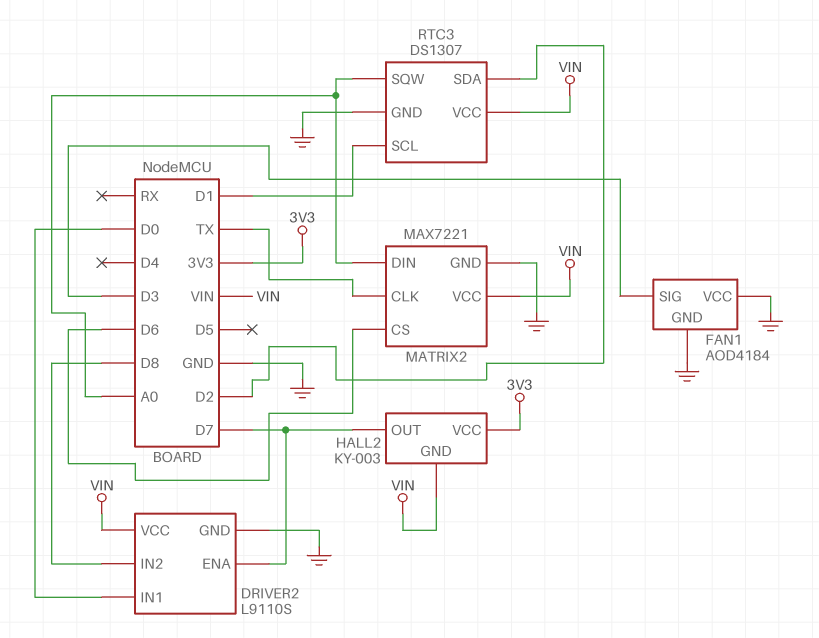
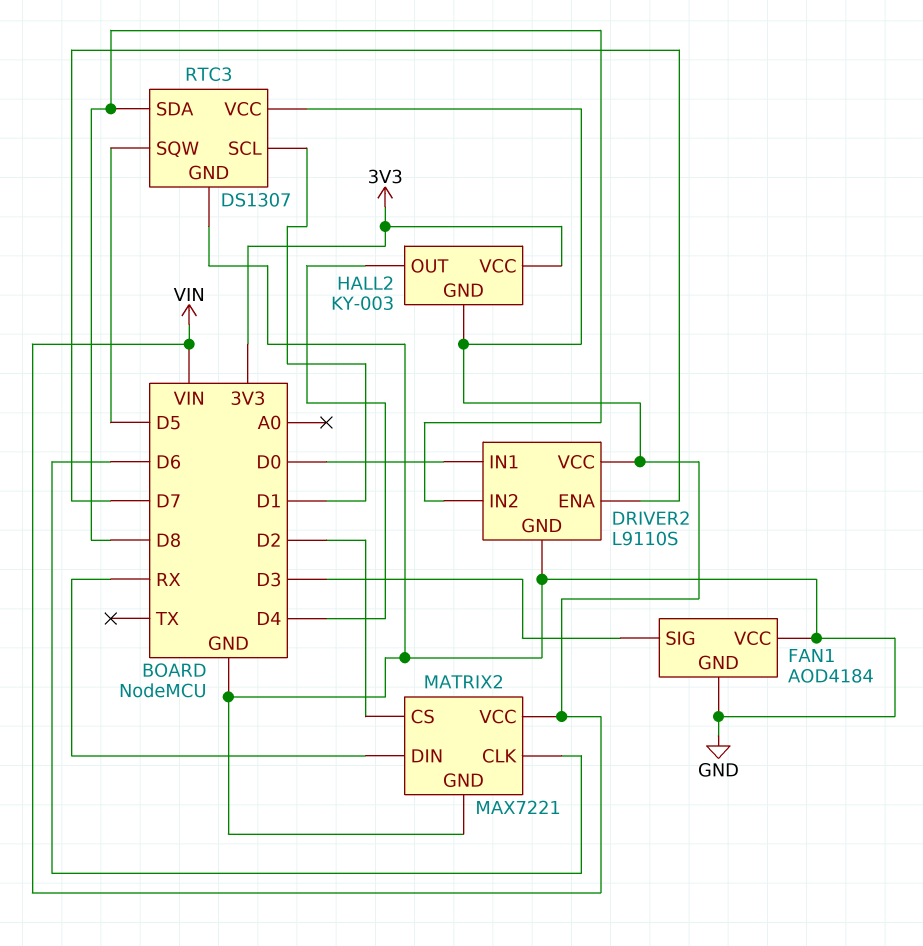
HALL2 pin OUT: D7 -> D4
MATRIX2 pin CLK: TX -> D6
MATRIX2 pin CS: D6 -> D2
MATRIX2 pin DIN: A0 -> RX
RTC3 pin SDA: D2 -> D8
RTC3 pin SQW: A0 -> D5

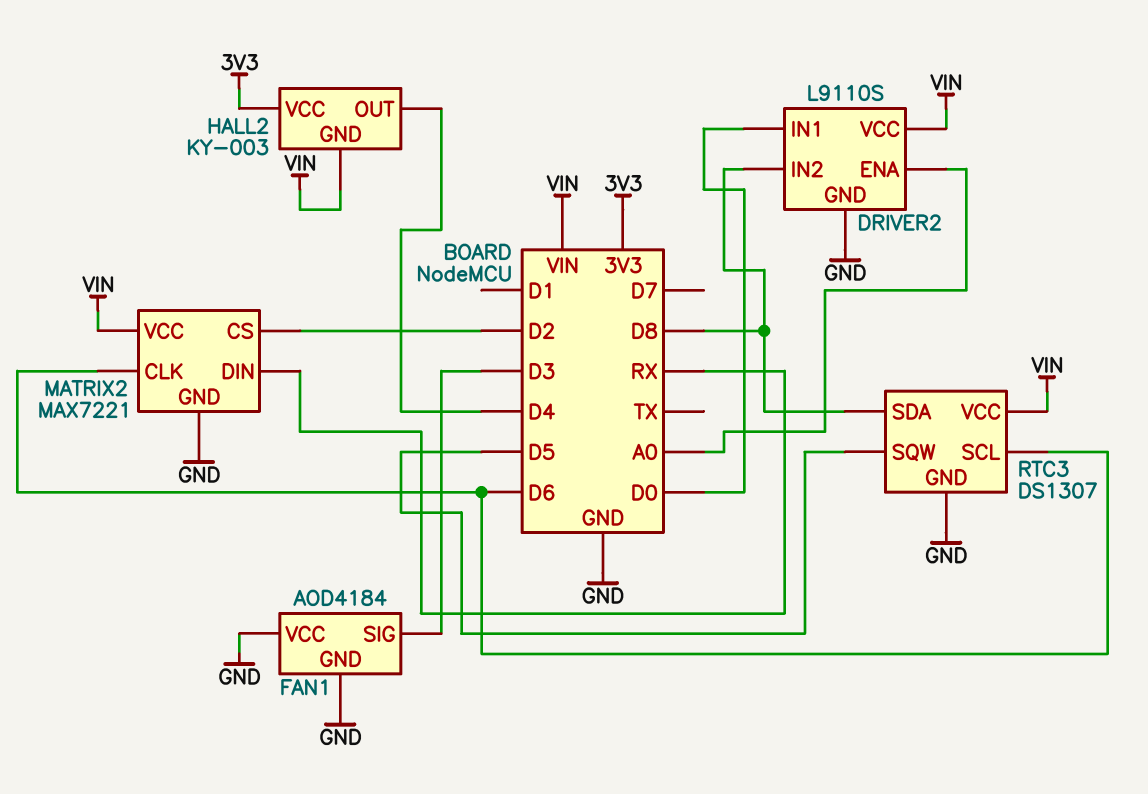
DRIVER2 pin ENA: D7 -> A0
RTC3 pin SCL: D1 -> D6

